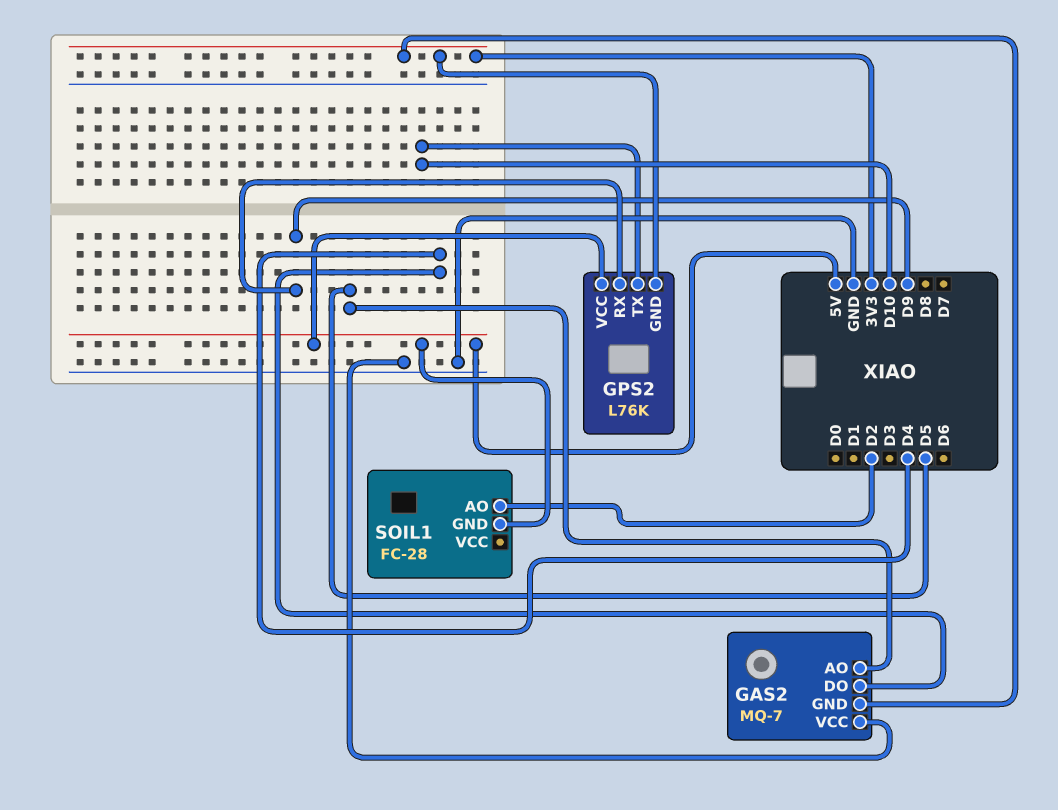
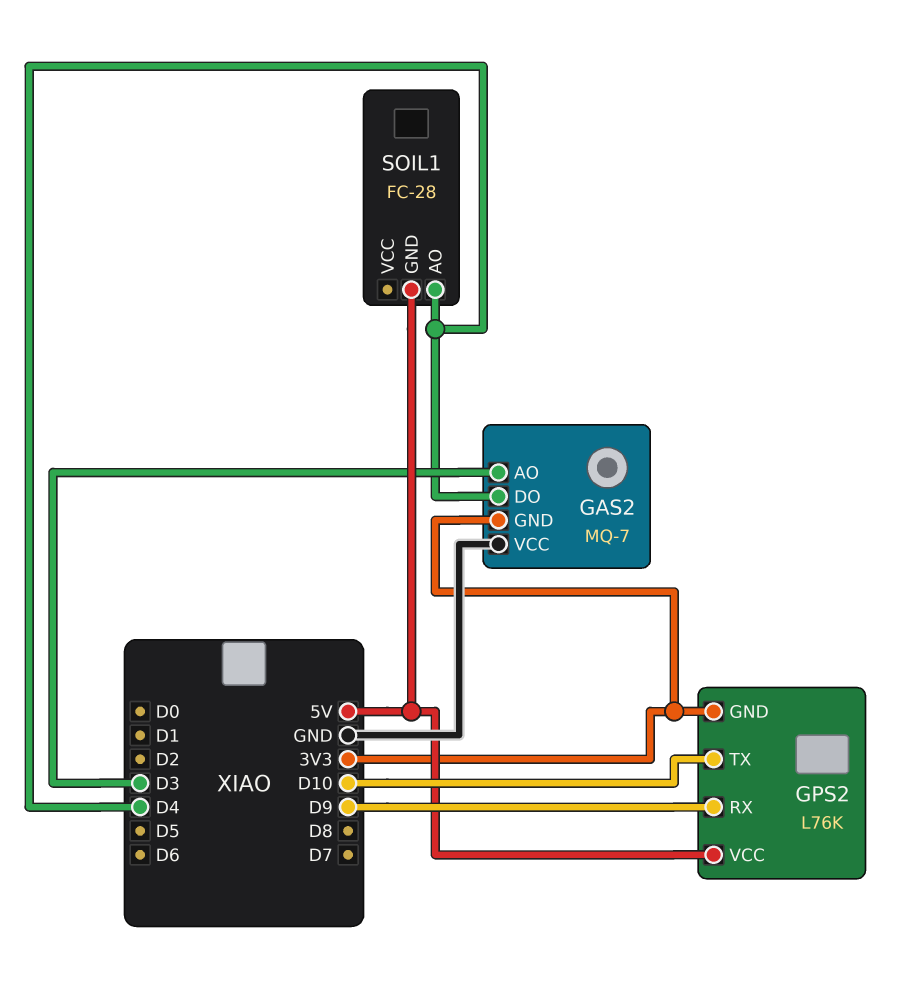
GAS2 pin AO: D5 -> D3
SOIL1 pin AO: D2 -> D4

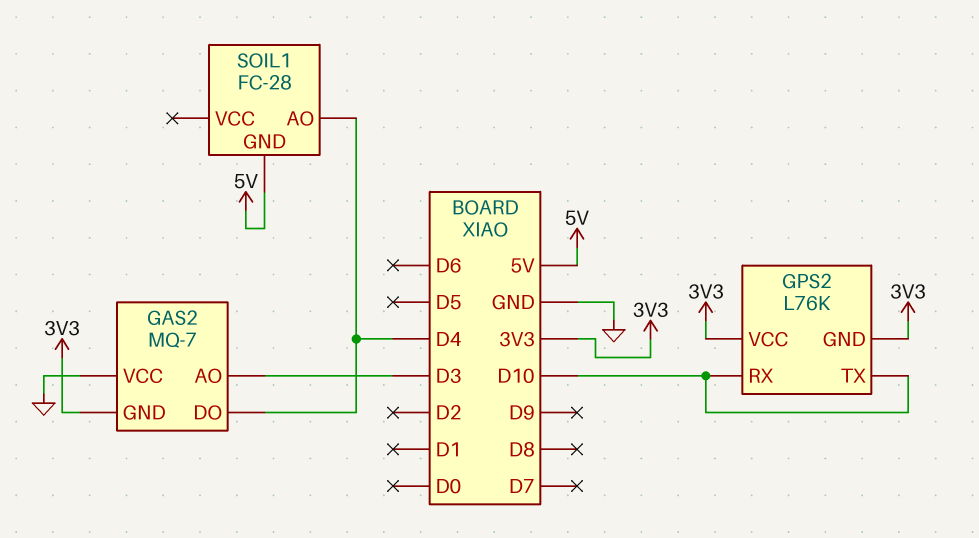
GPS2 pin RX: D9 -> D10
GPS2 pin VCC: 5V -> 3V3

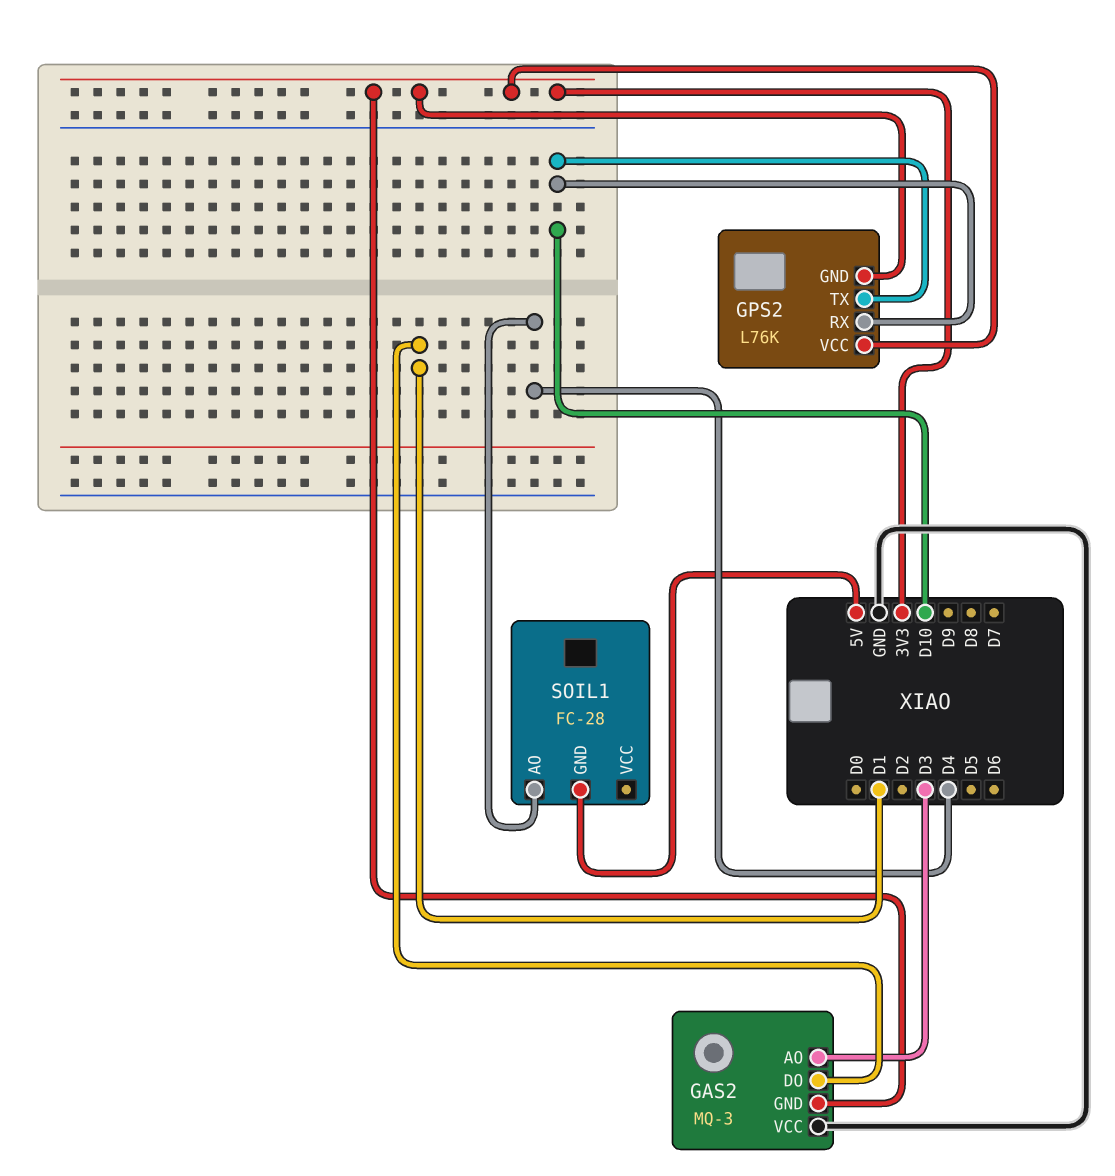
GAS2: MQ-7 -> MQ-3
GAS2 pin DO: D4 -> D1

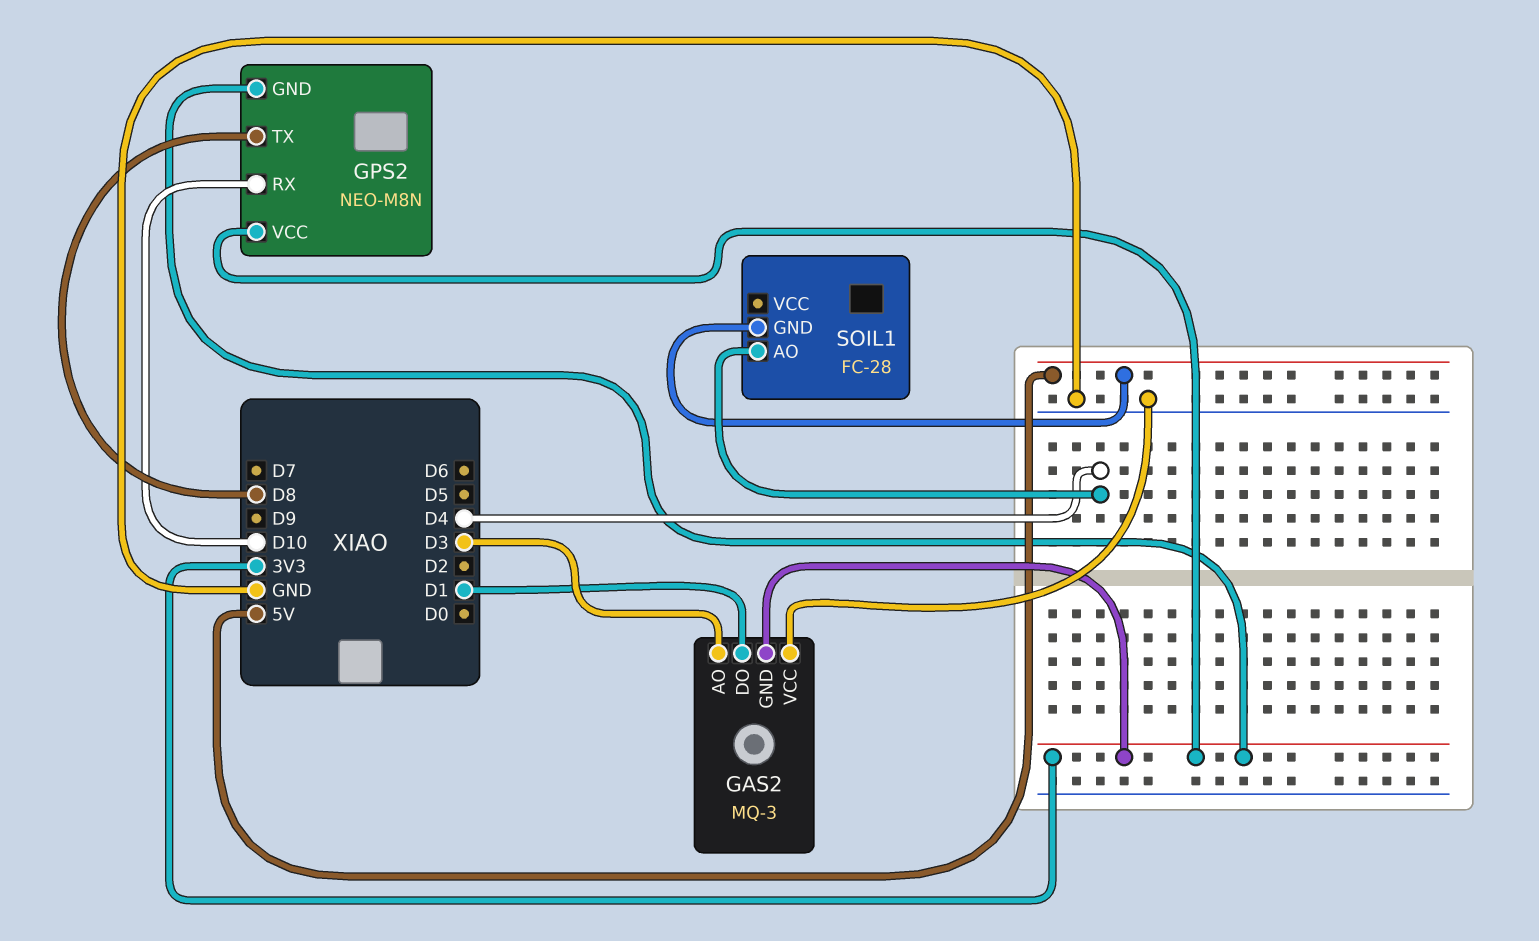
GPS2: L76K -> NEO-M8N
GPS2 pin TX: D10 -> D8

